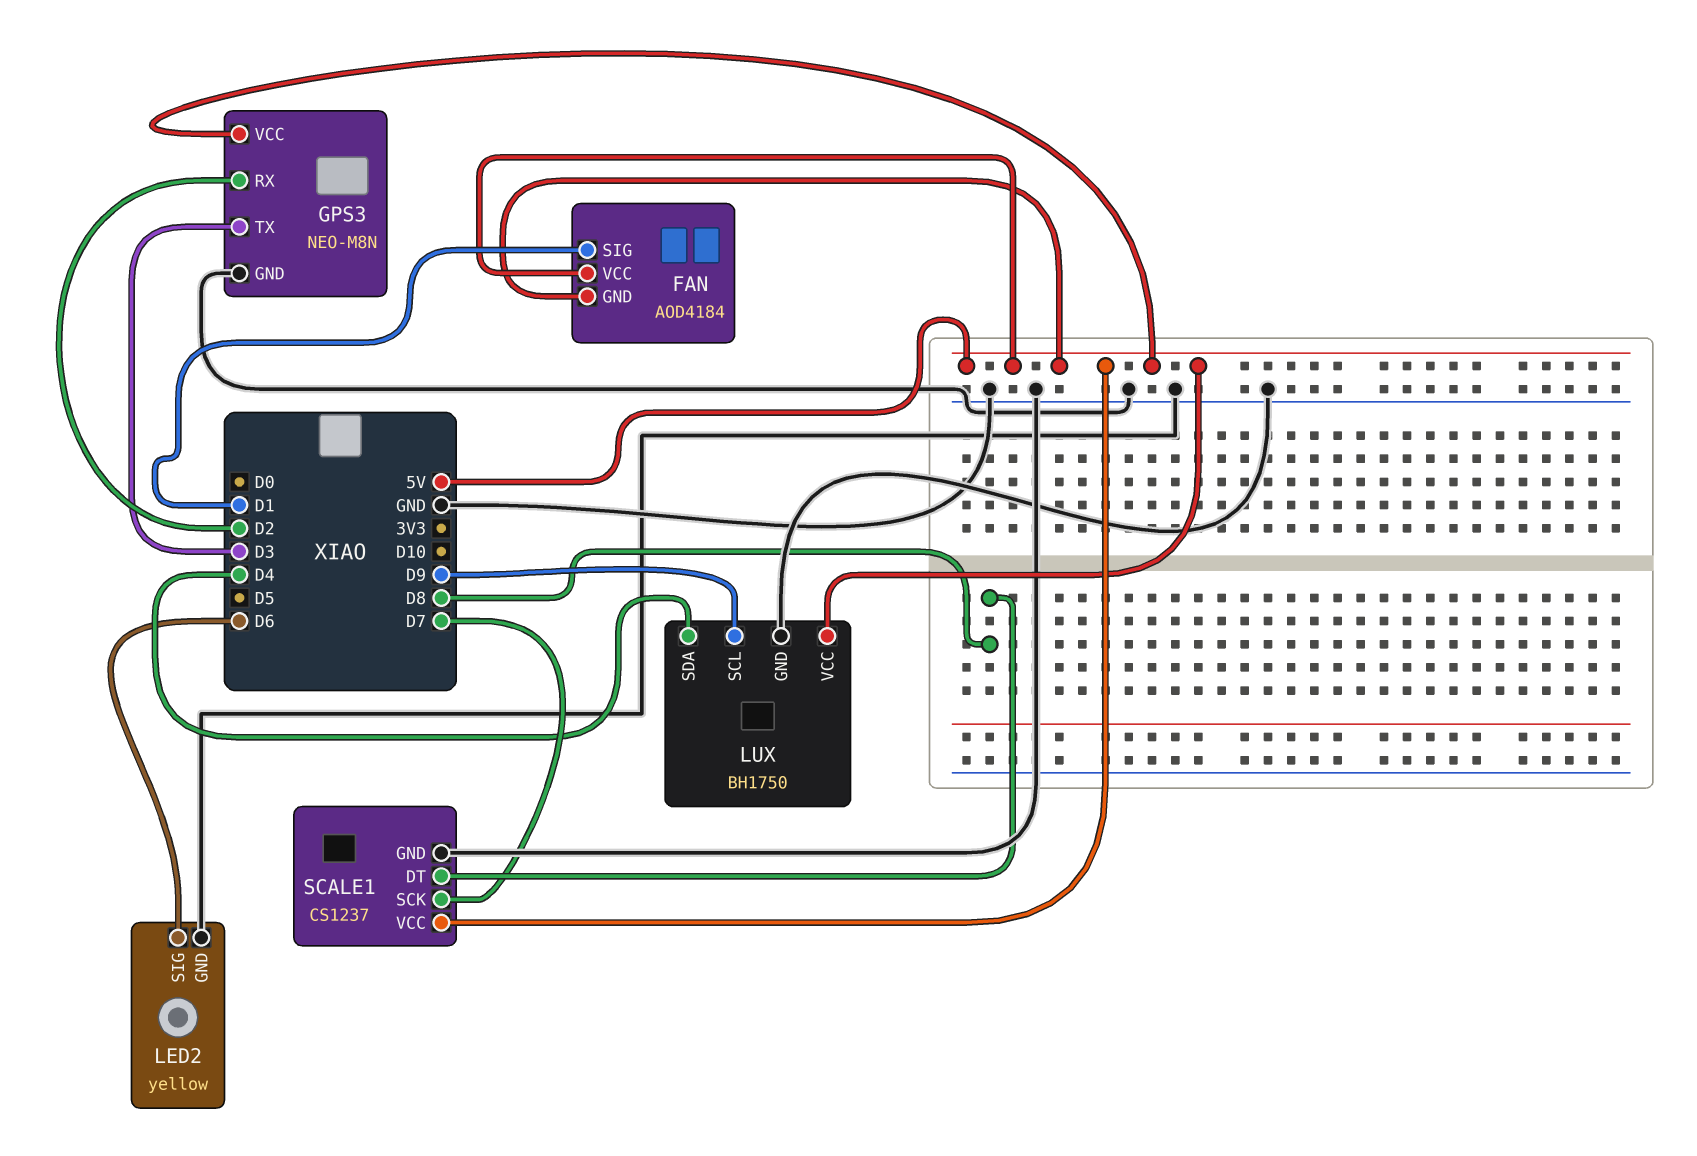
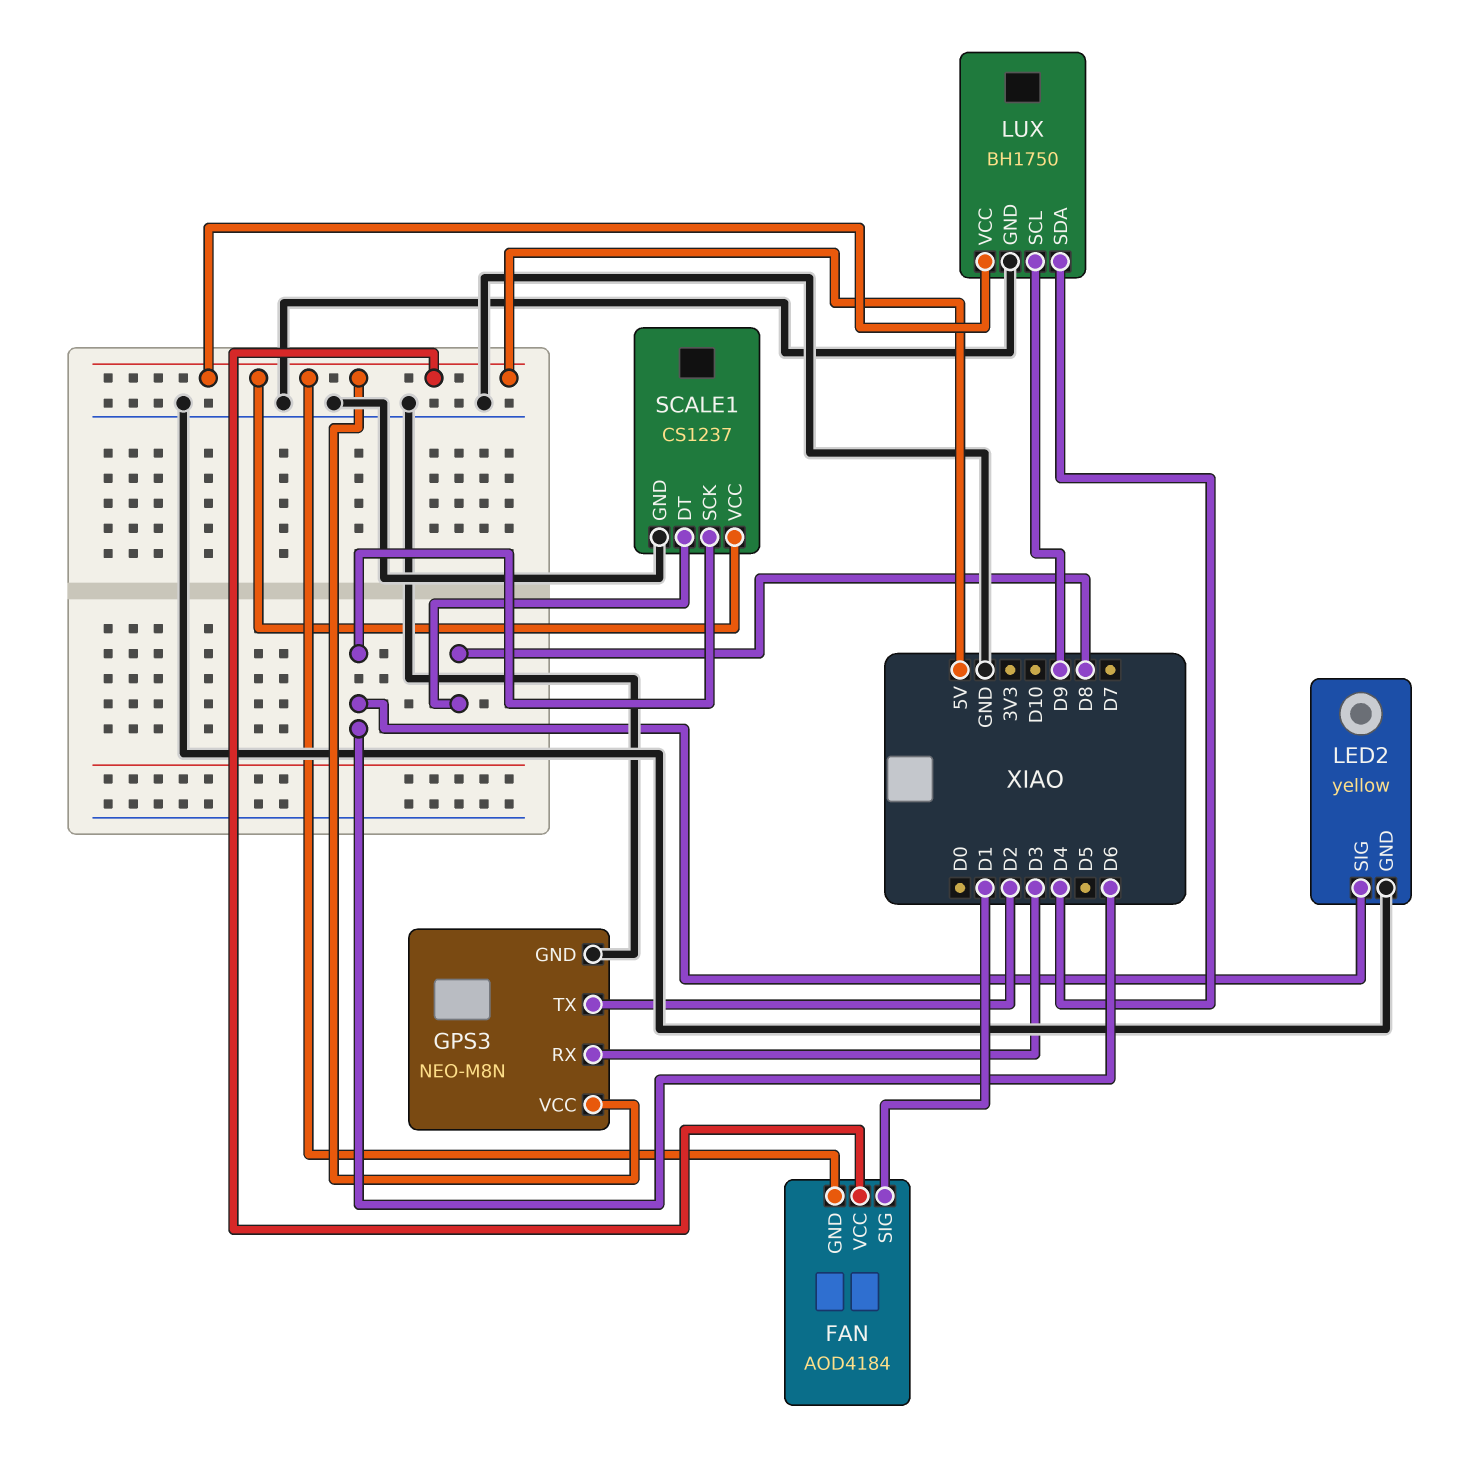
GPS3 pin RX: D2 -> D3
GPS3 pin TX: D3 -> D2
SCALE1 pin SCK: D7 -> D6

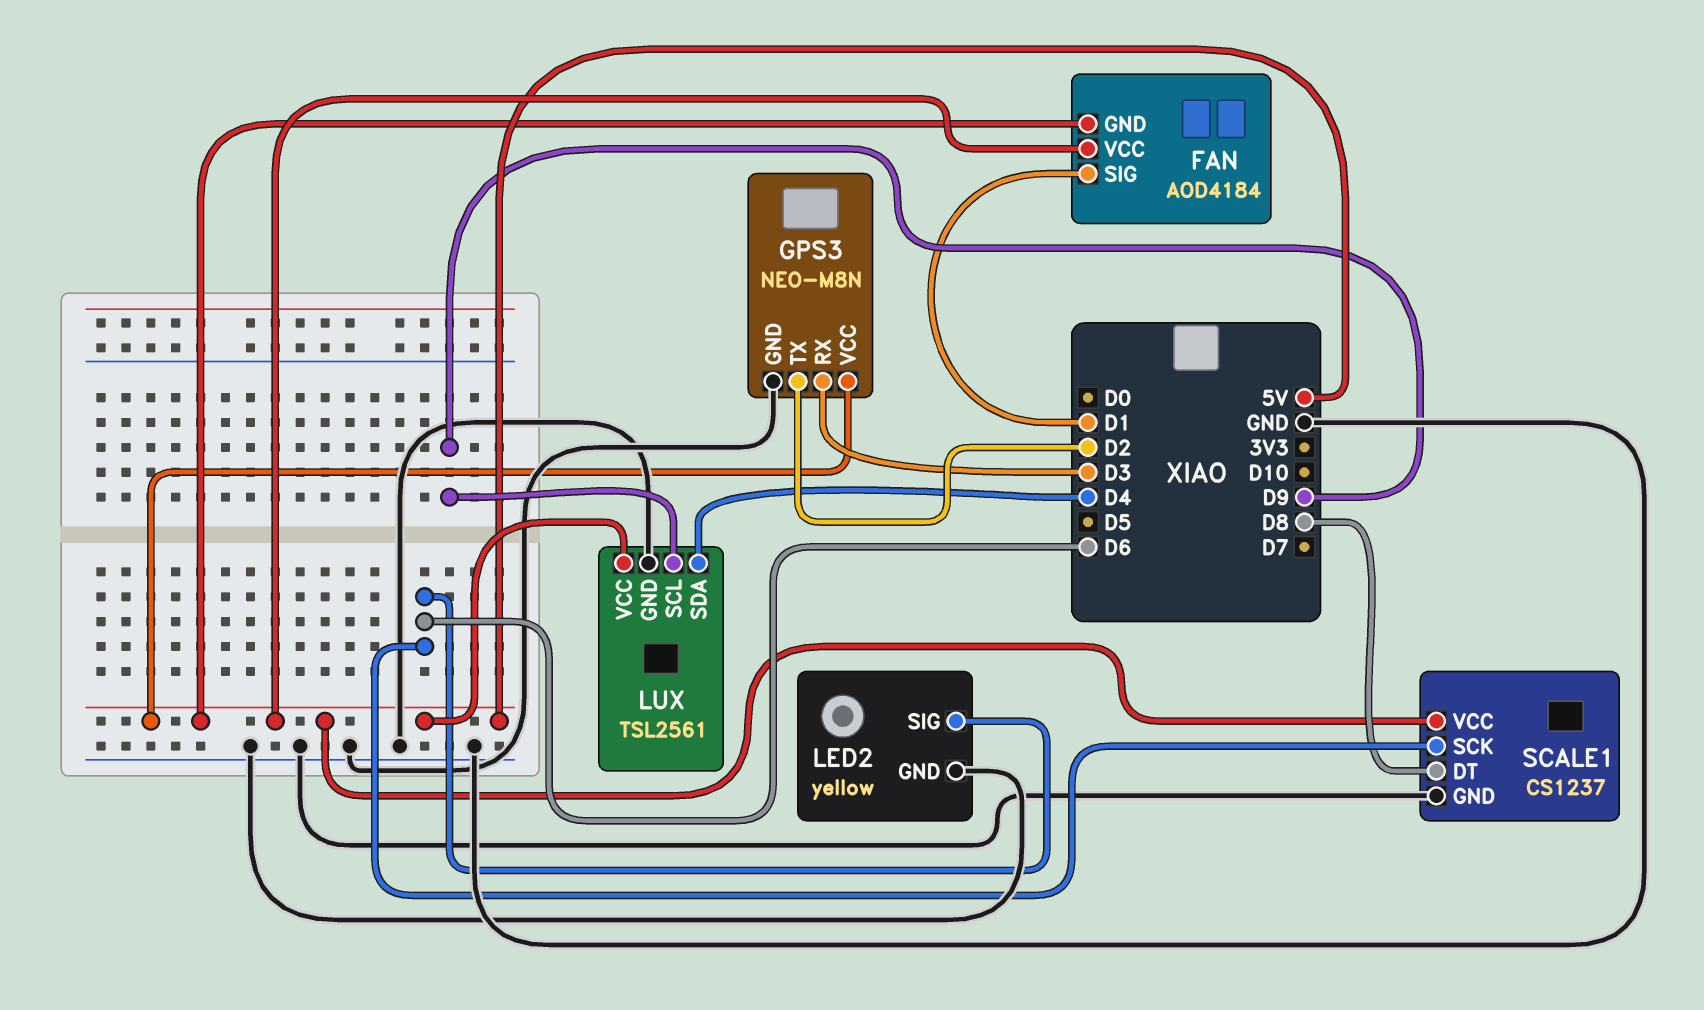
LUX: BH1750 -> TSL2561

